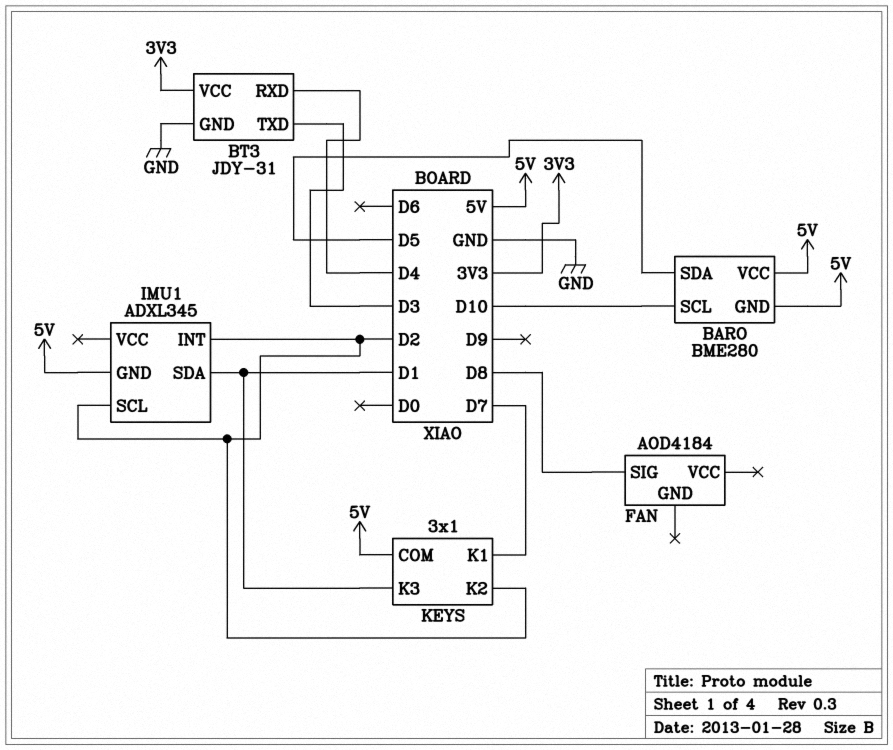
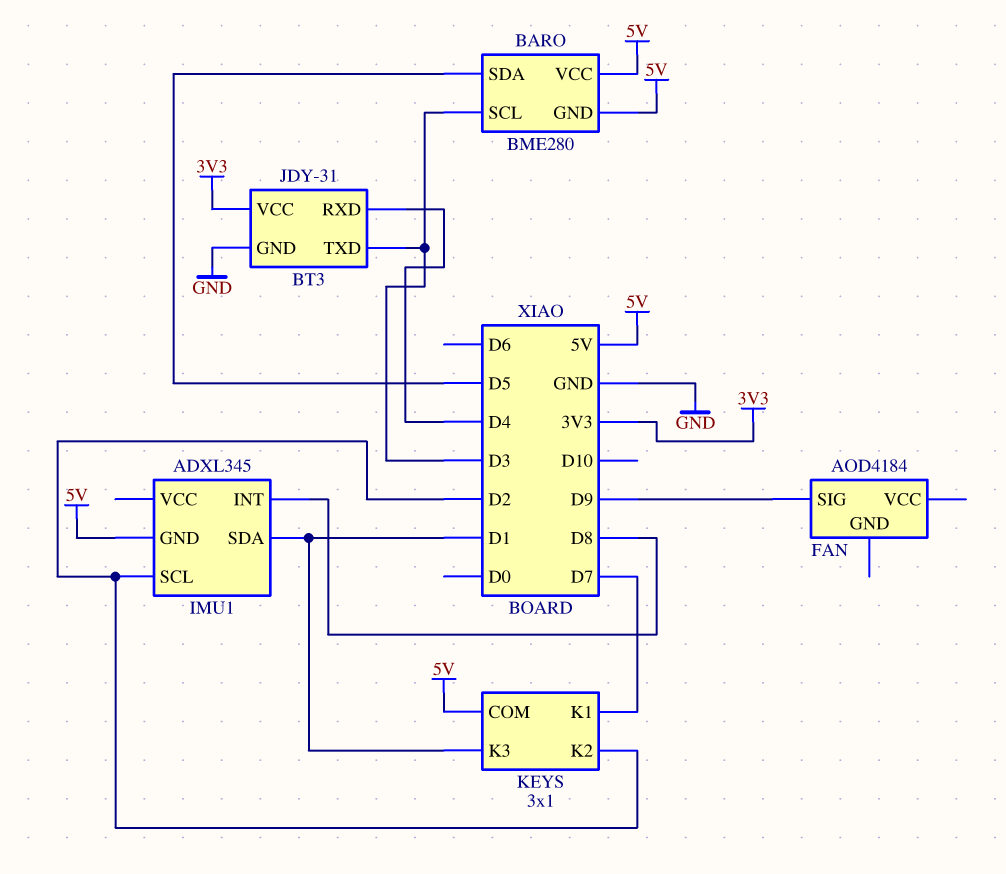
BARO pin SCL: D10 -> D3
FAN pin SIG: D8 -> D9
IMU1 pin INT: D2 -> D8

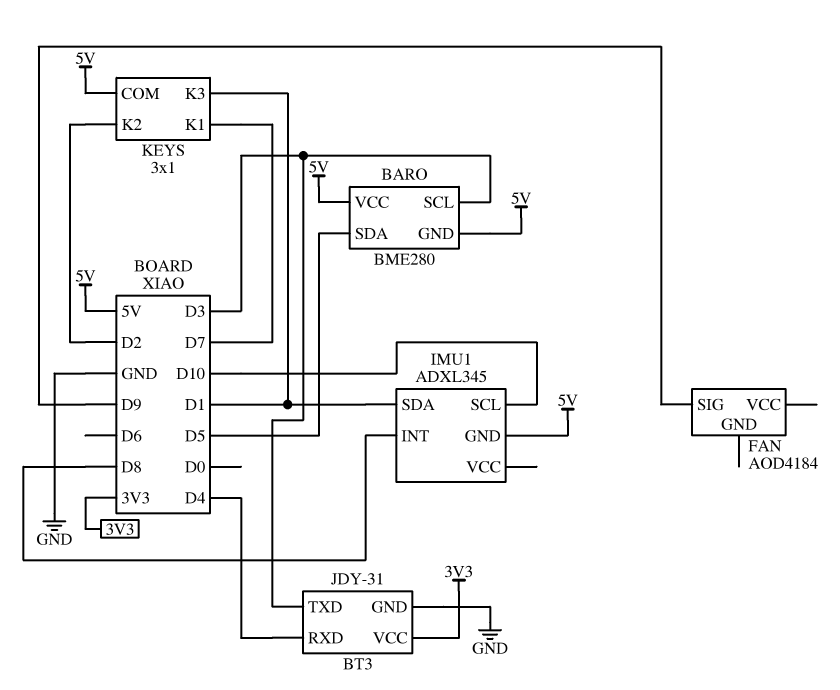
IMU1 pin SCL: D2 -> D10

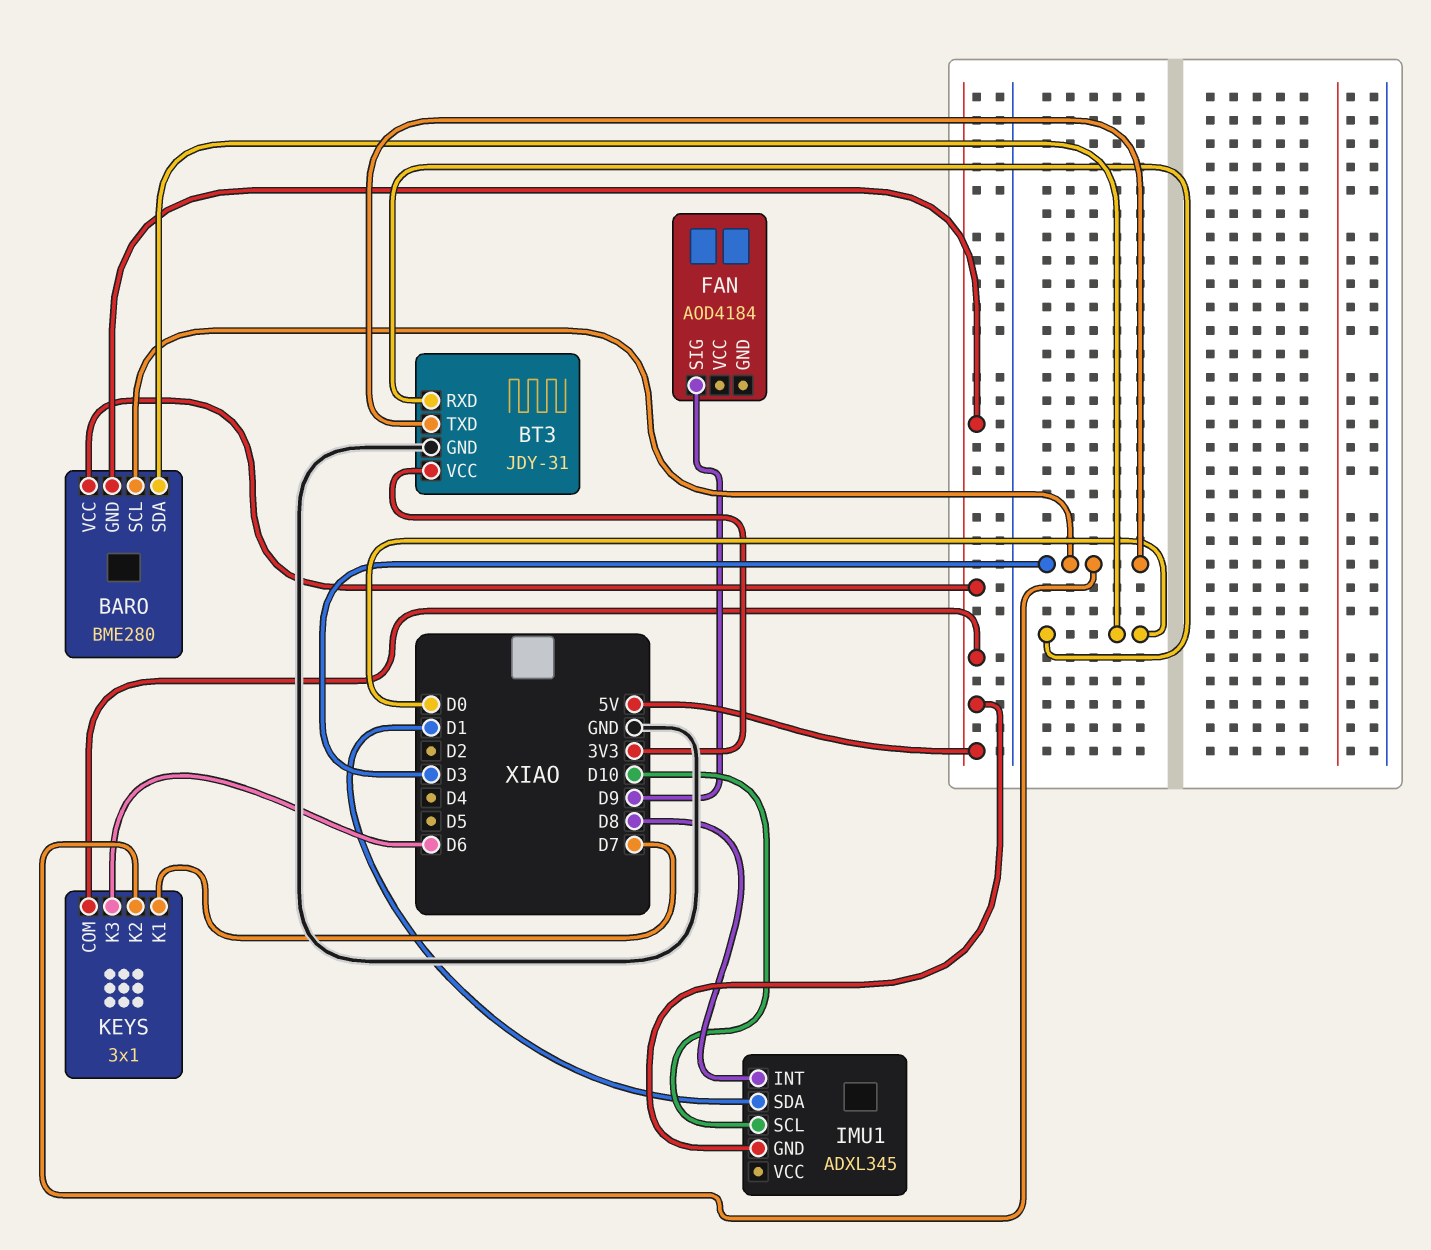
BARO pin SDA: D5 -> D0
BT3 pin RXD: D4 -> D0
KEYS pin K2: D2 -> D3
KEYS pin K3: D1 -> D6

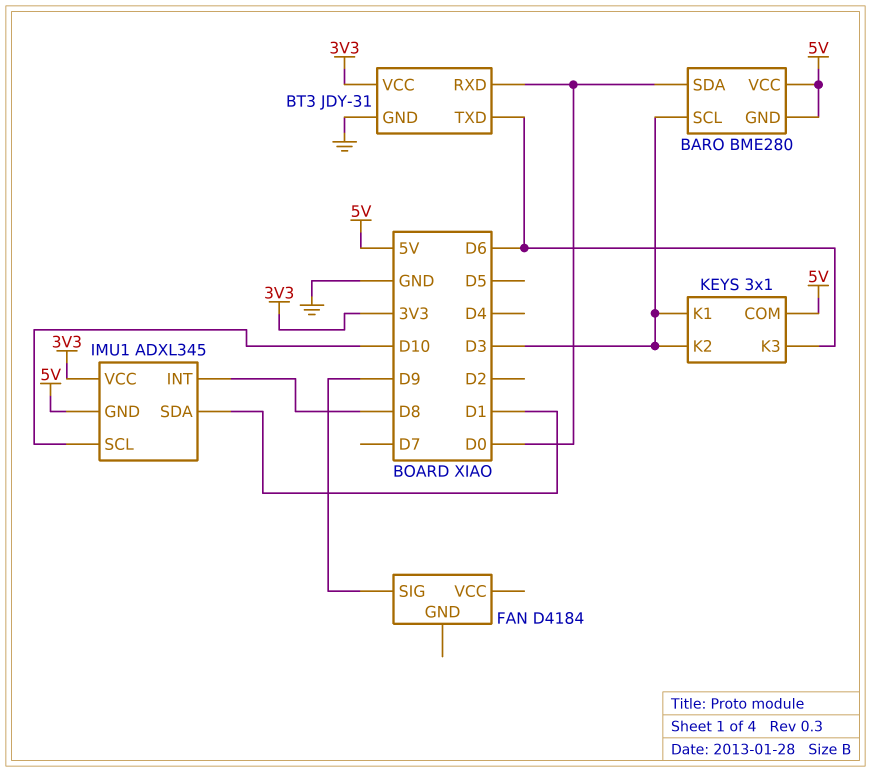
BT3 pin TXD: D3 -> D6
FAN: AOD4184 -> D4184
IMU1 pin VCC: none -> 3V3
KEYS pin K1: D7 -> D3

